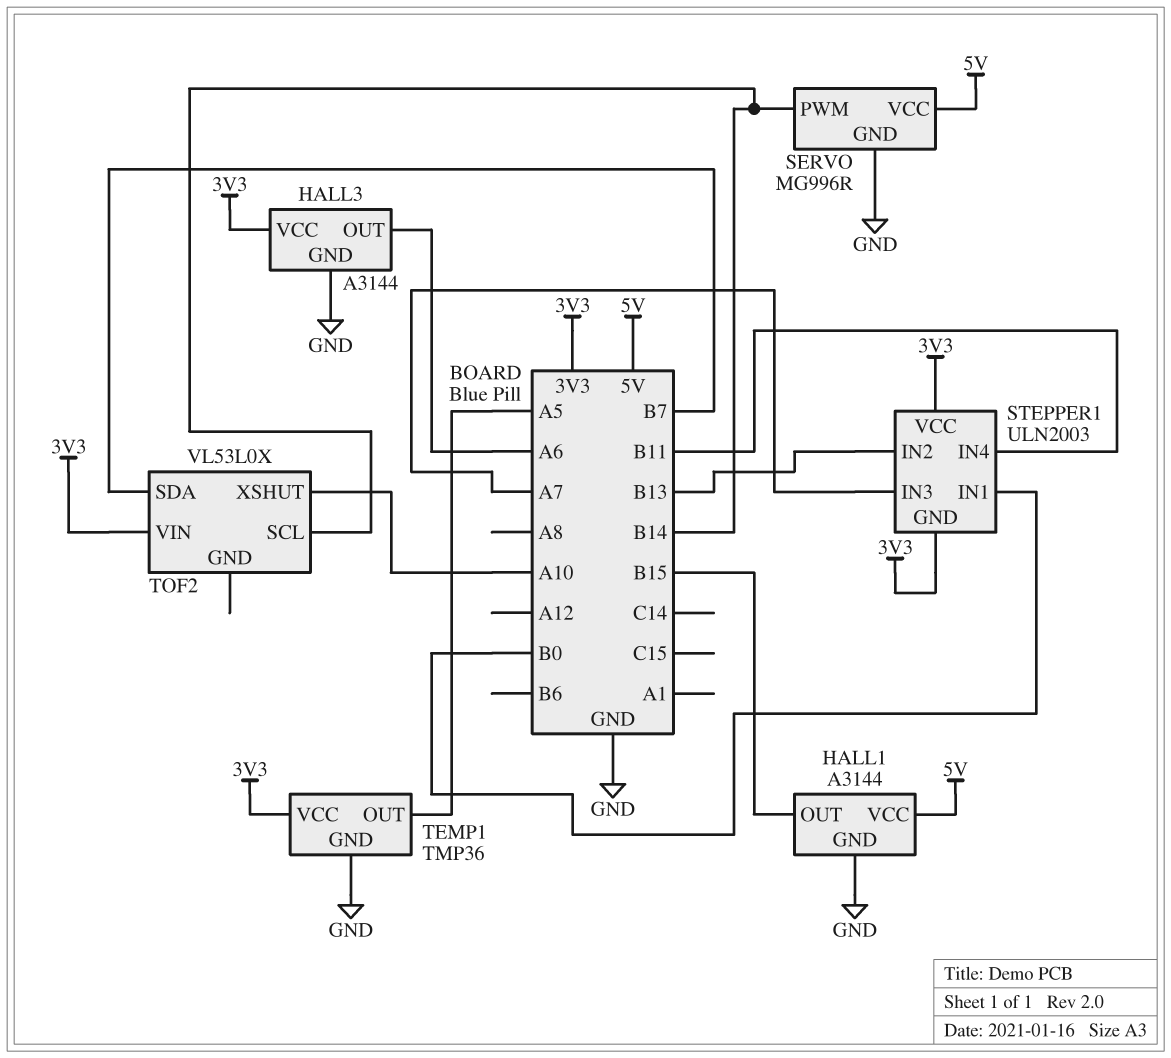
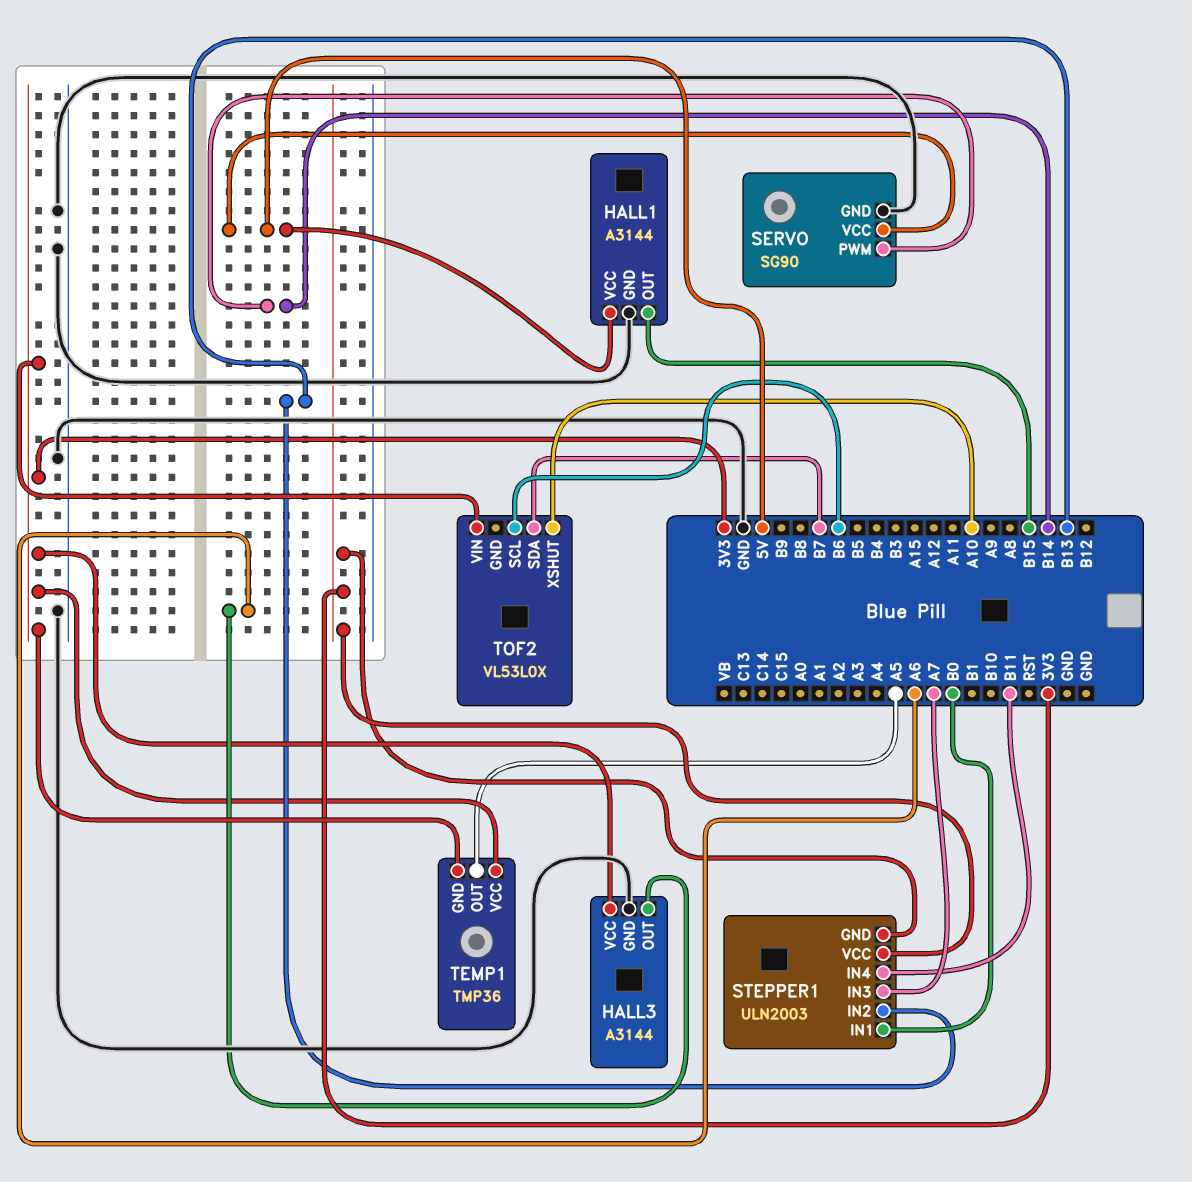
SERVO: MG996R -> SG90
TEMP1 pin GND: GND -> 3V3
TOF2 pin SCL: B14 -> B6

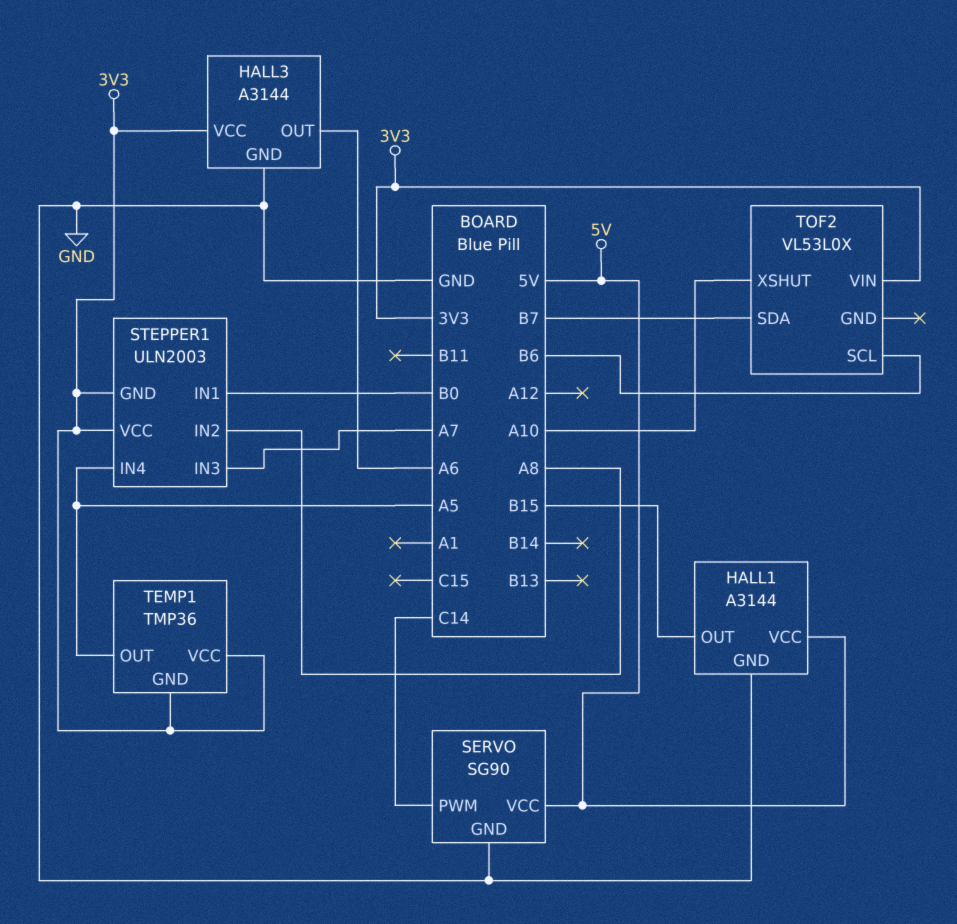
SERVO pin PWM: B14 -> C14
STEPPER1 pin IN2: B13 -> A8
STEPPER1 pin IN4: B11 -> A5

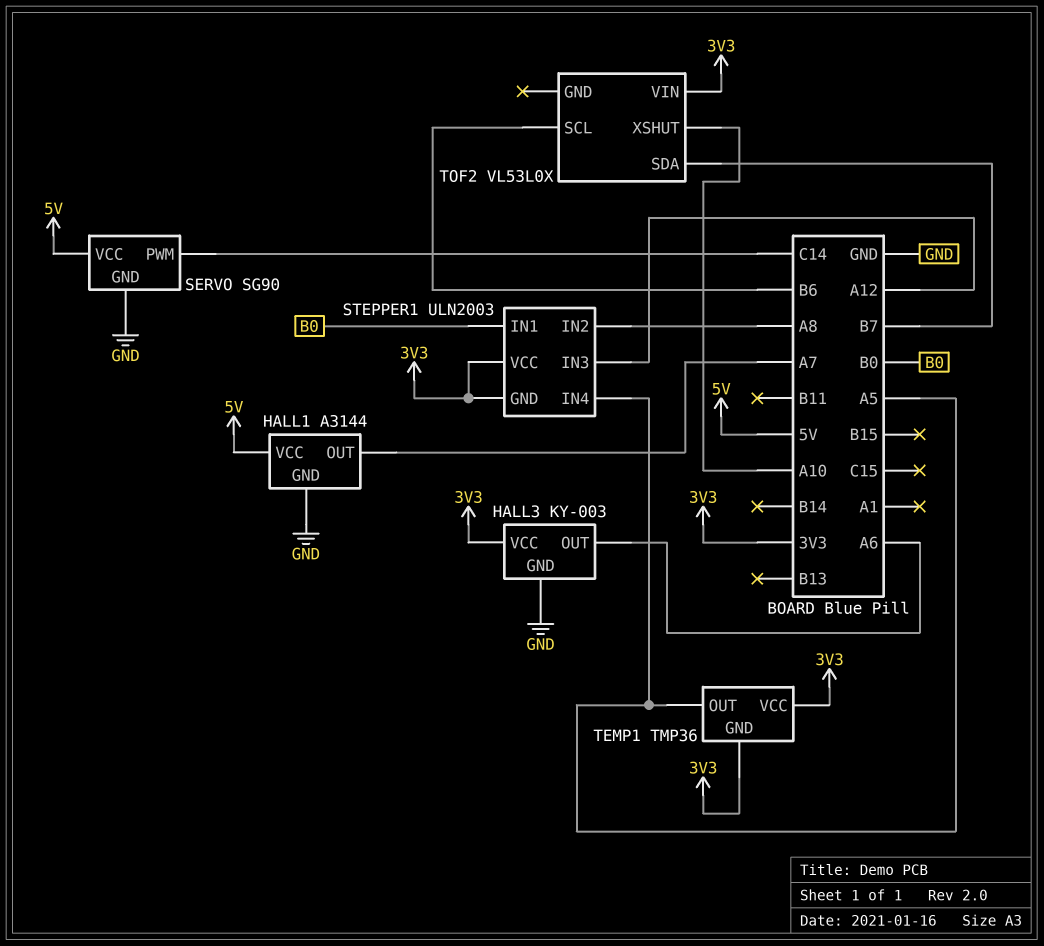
HALL1 pin OUT: B15 -> A7
HALL3: A3144 -> KY-003
STEPPER1 pin IN3: A7 -> A12

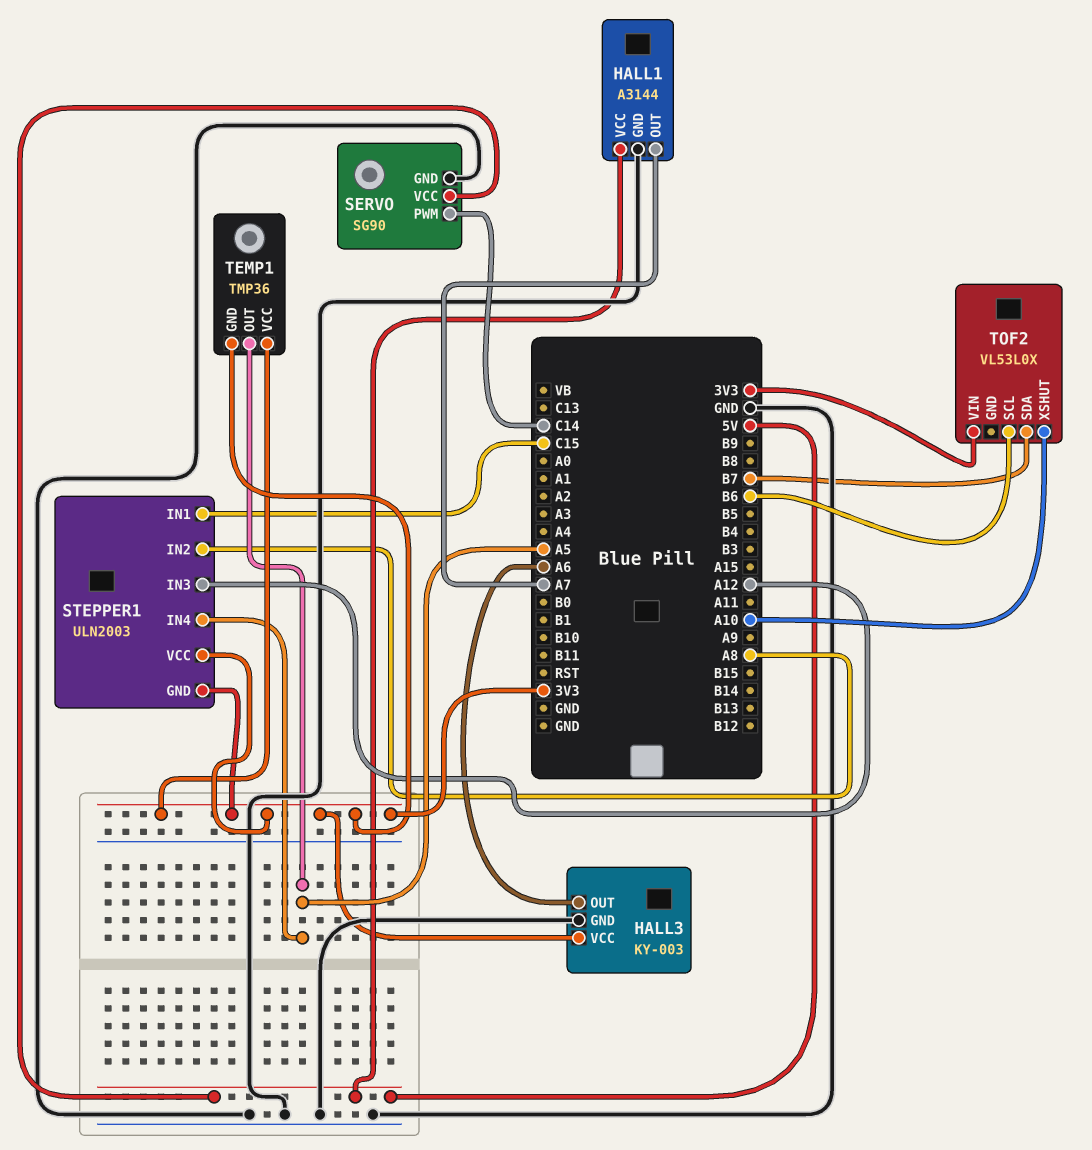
STEPPER1 pin IN1: B0 -> C15

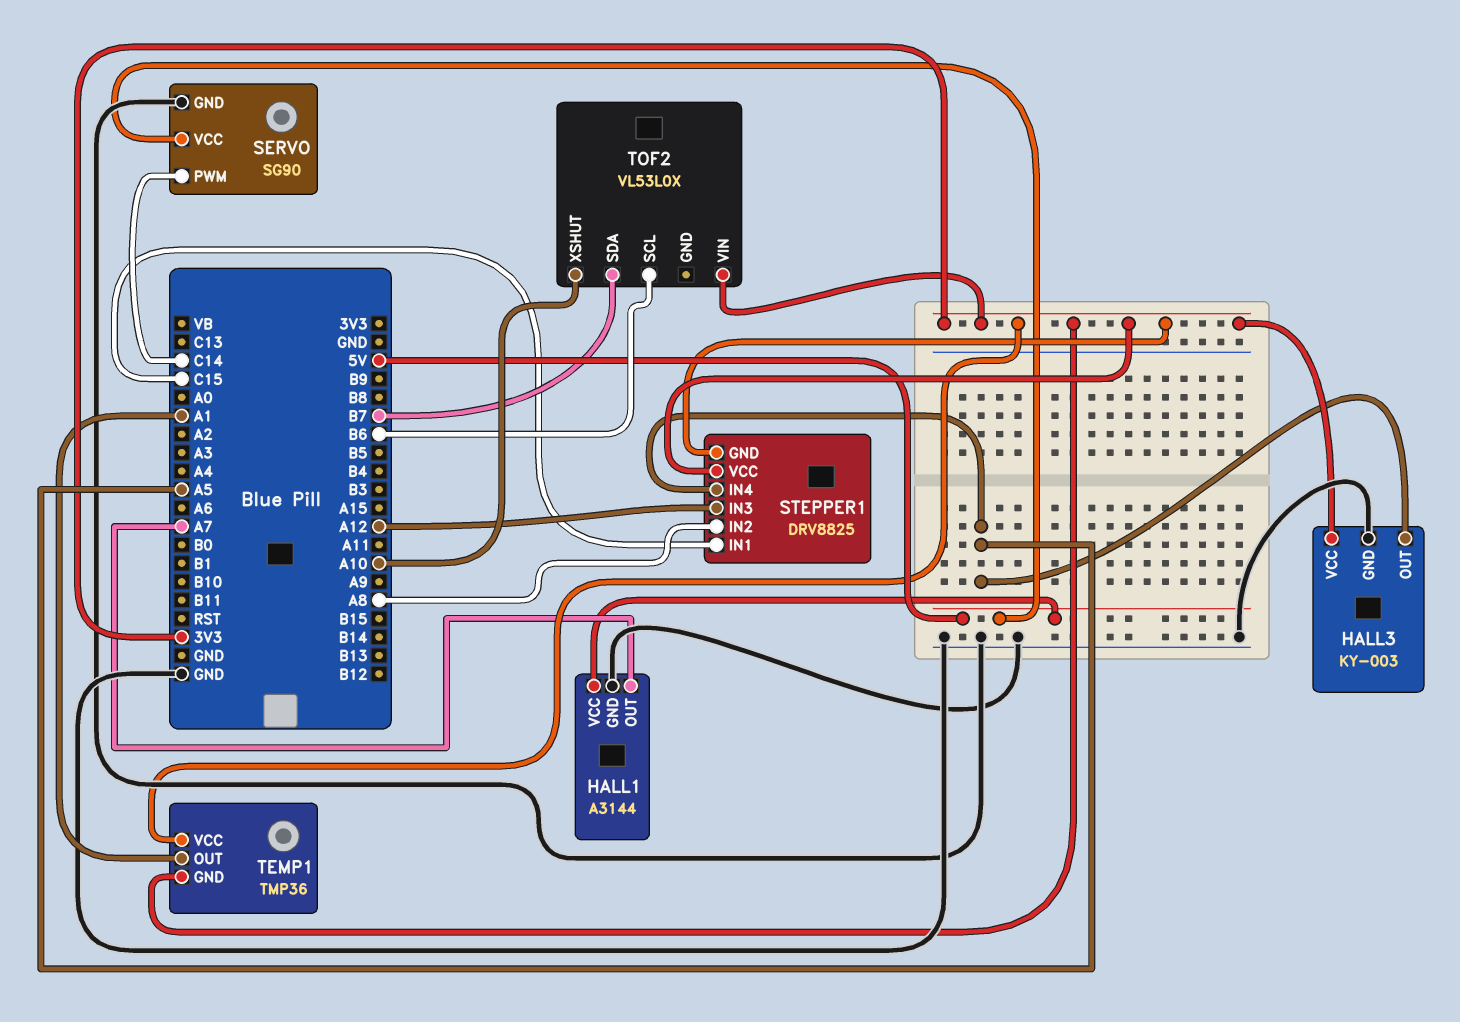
HALL3 pin OUT: A6 -> A5
STEPPER1: ULN2003 -> DRV8825
TEMP1 pin OUT: A5 -> A1

